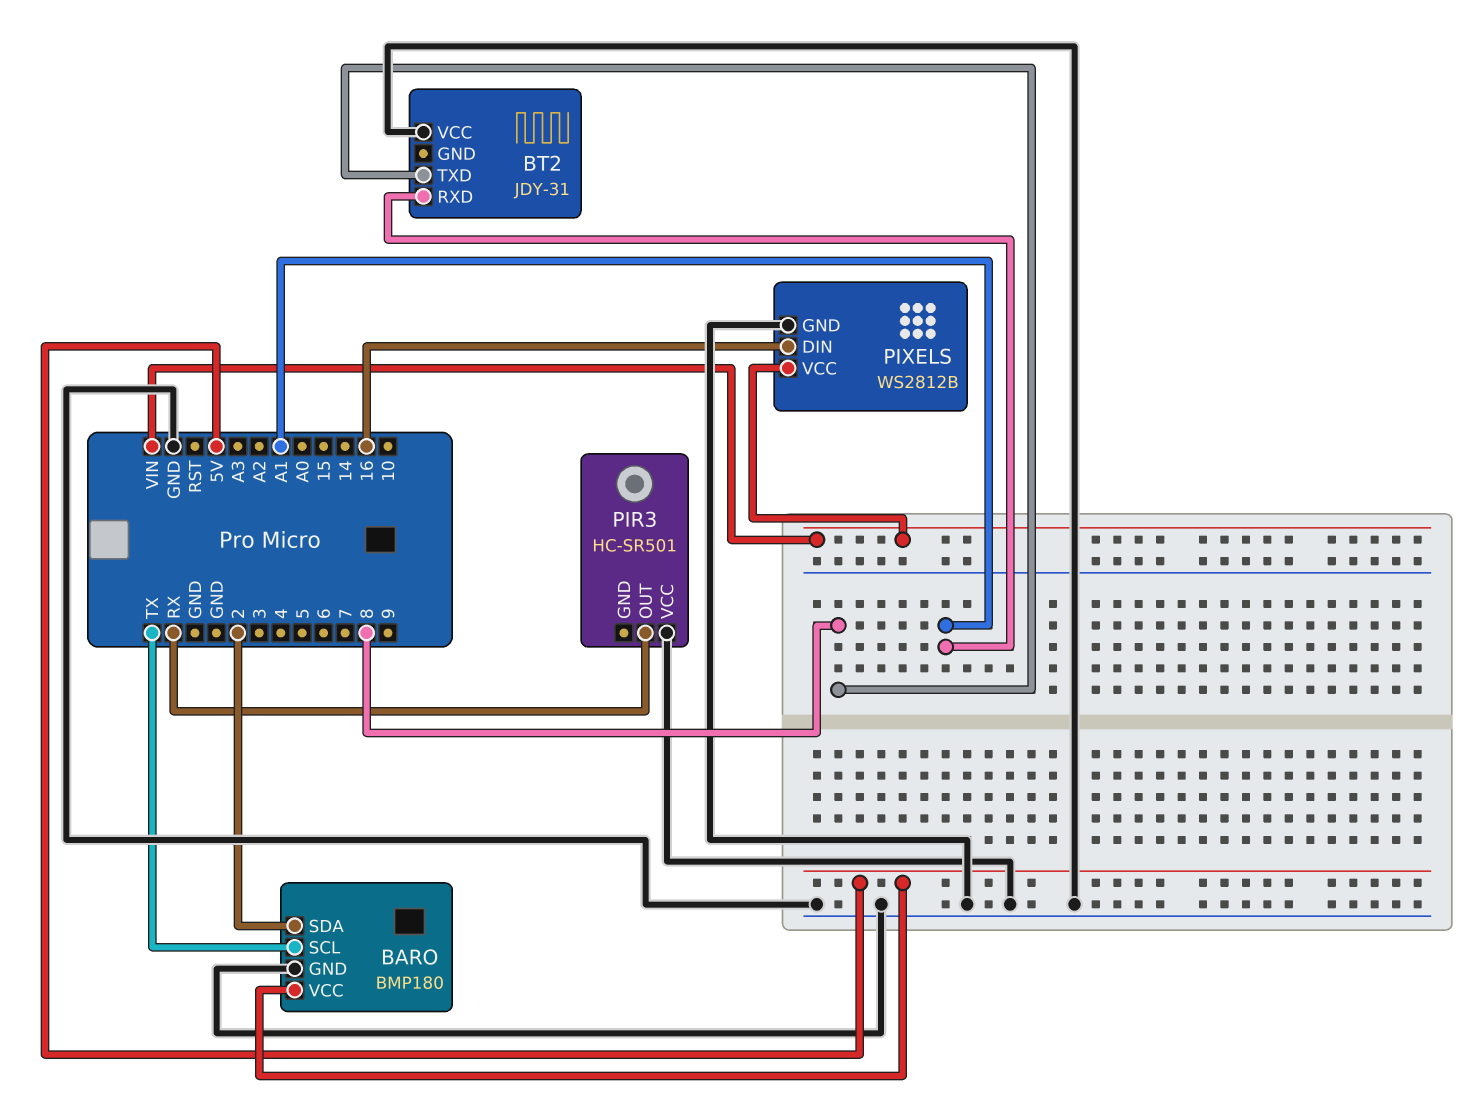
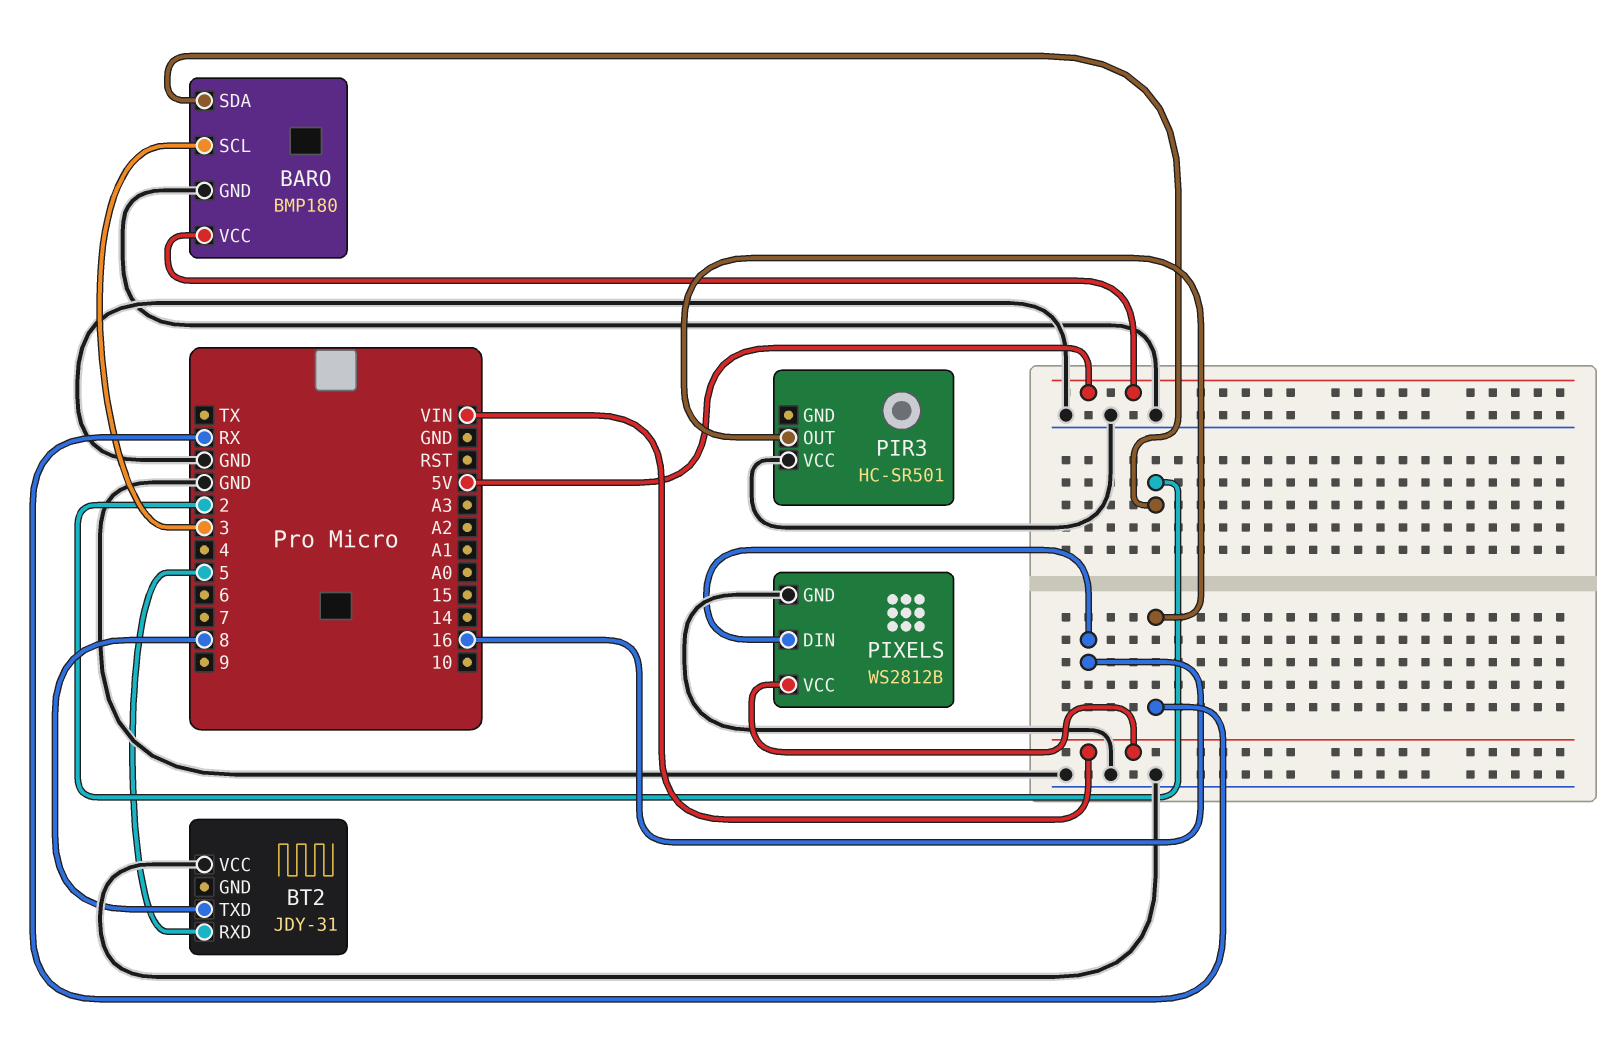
BARO pin SCL: TX -> 3
BT2 pin RXD: A1 -> 5

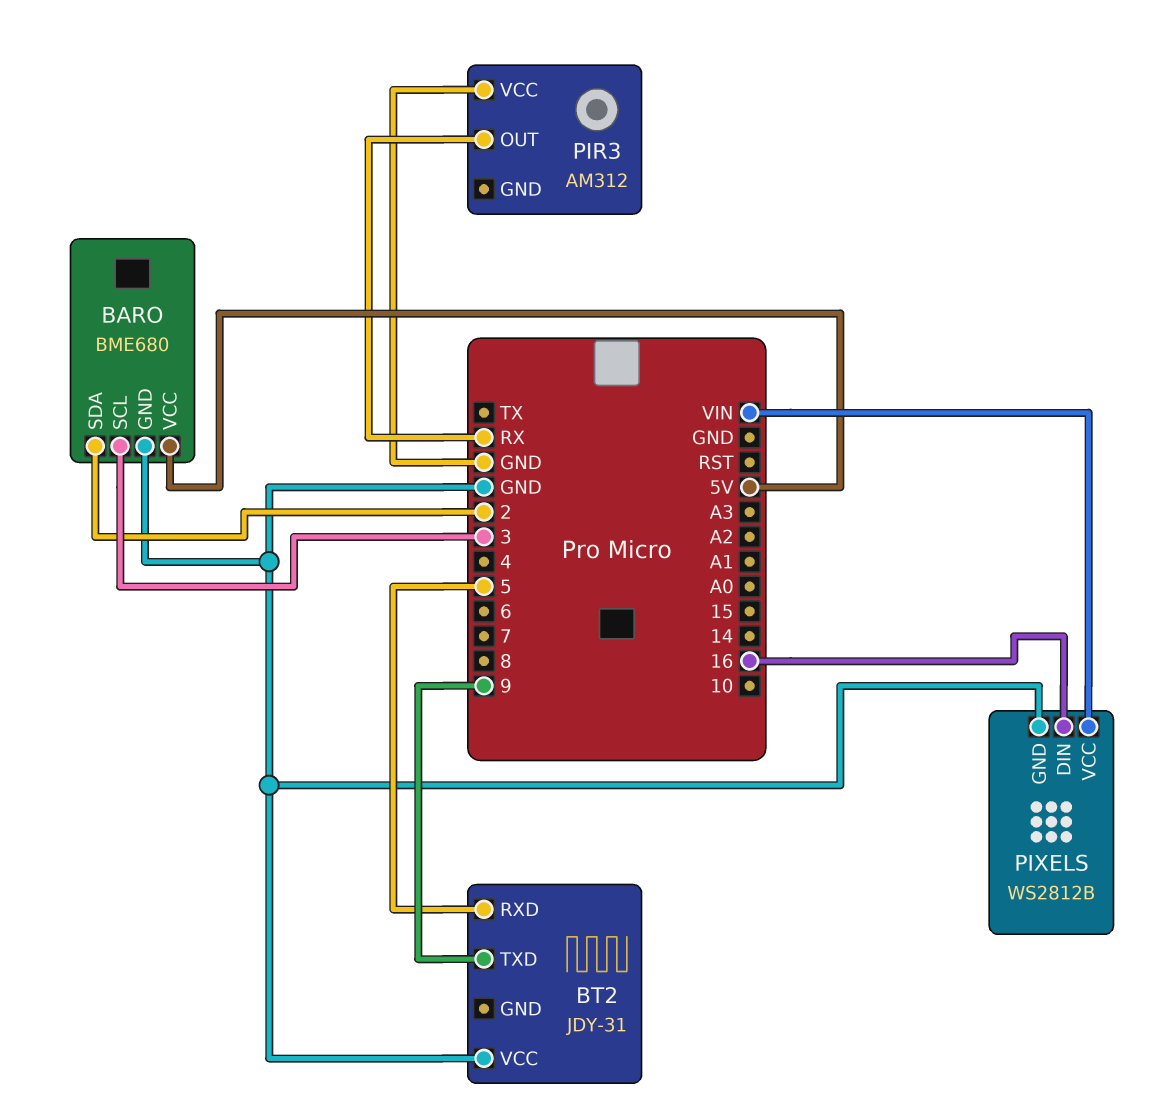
BARO: BMP180 -> BME680
BT2 pin TXD: 8 -> 9
PIR3: HC-SR501 -> AM312

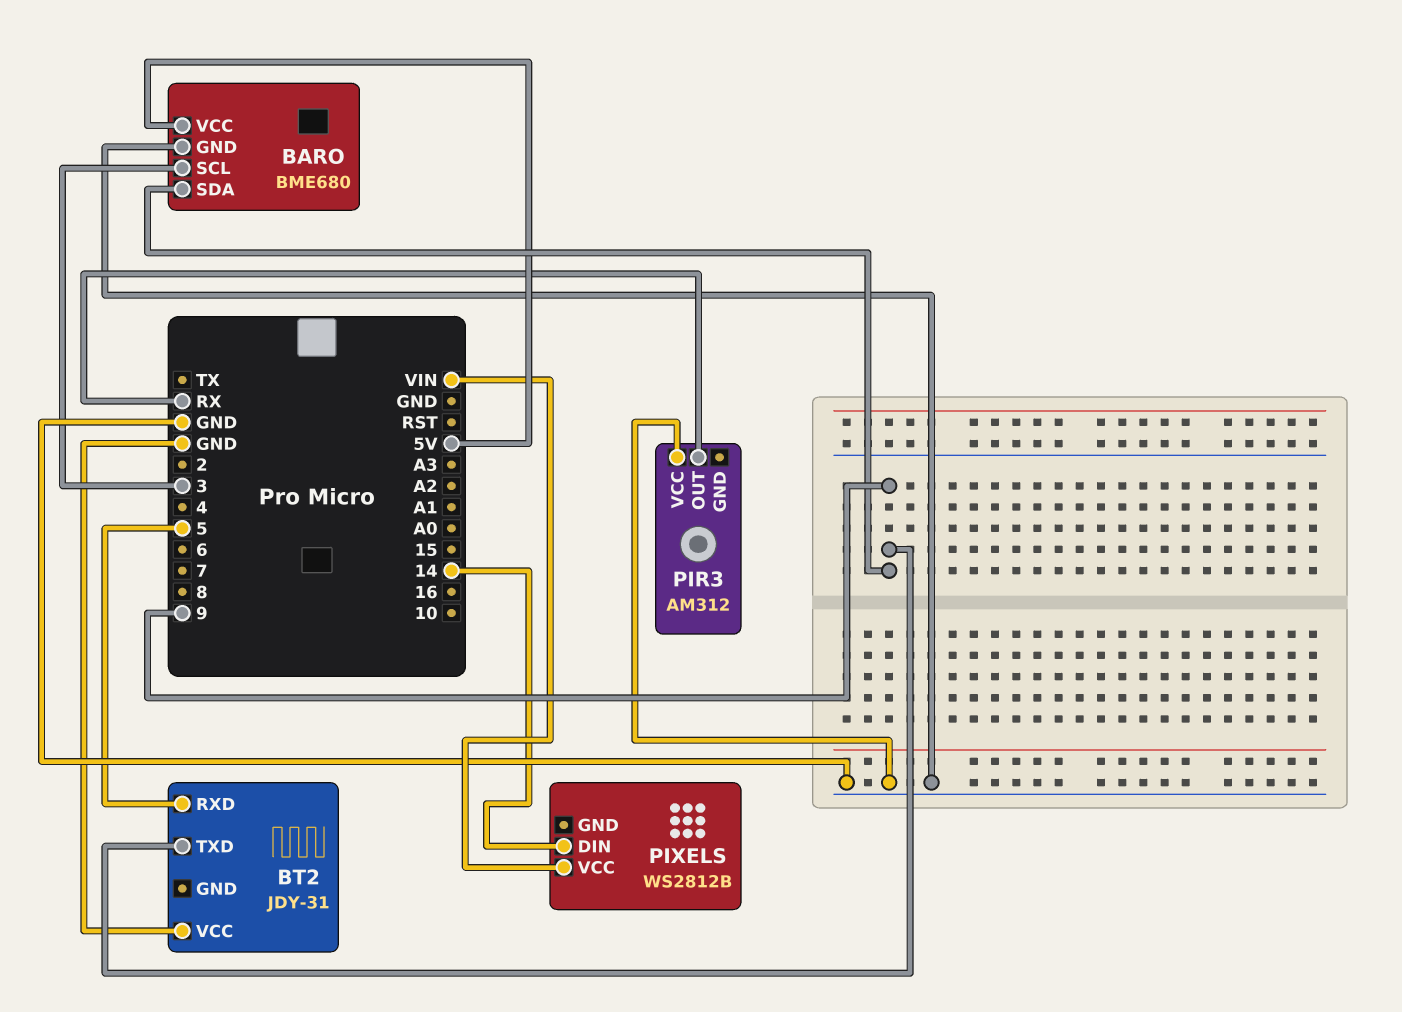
BARO pin SDA: 2 -> 9
PIXELS pin DIN: 16 -> 14
PIXELS pin GND: GND -> none

